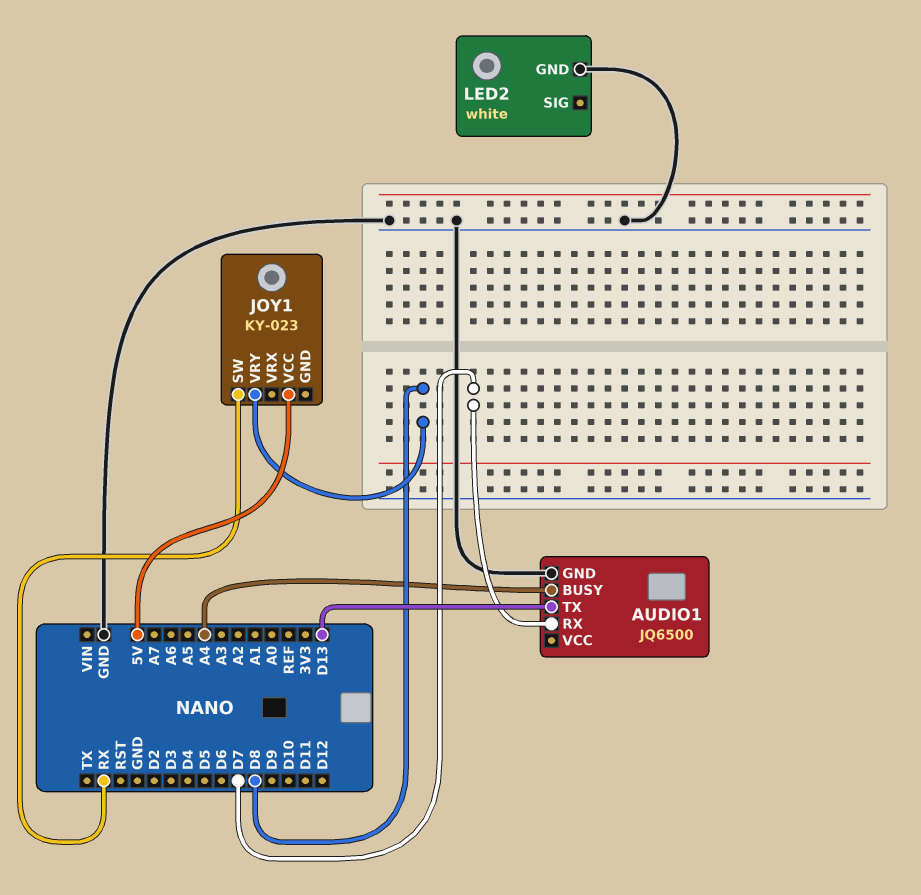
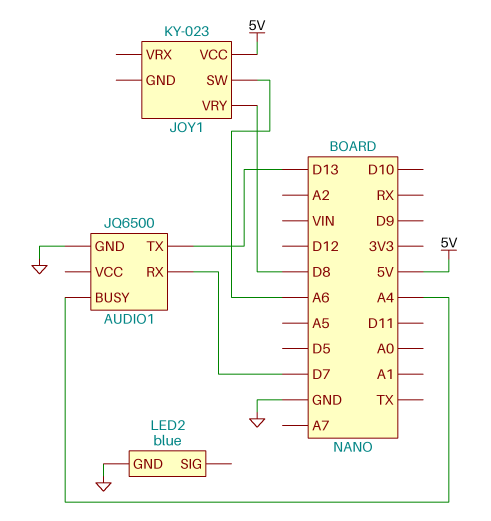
JOY1 pin SW: RX -> A6
LED2: white -> blue

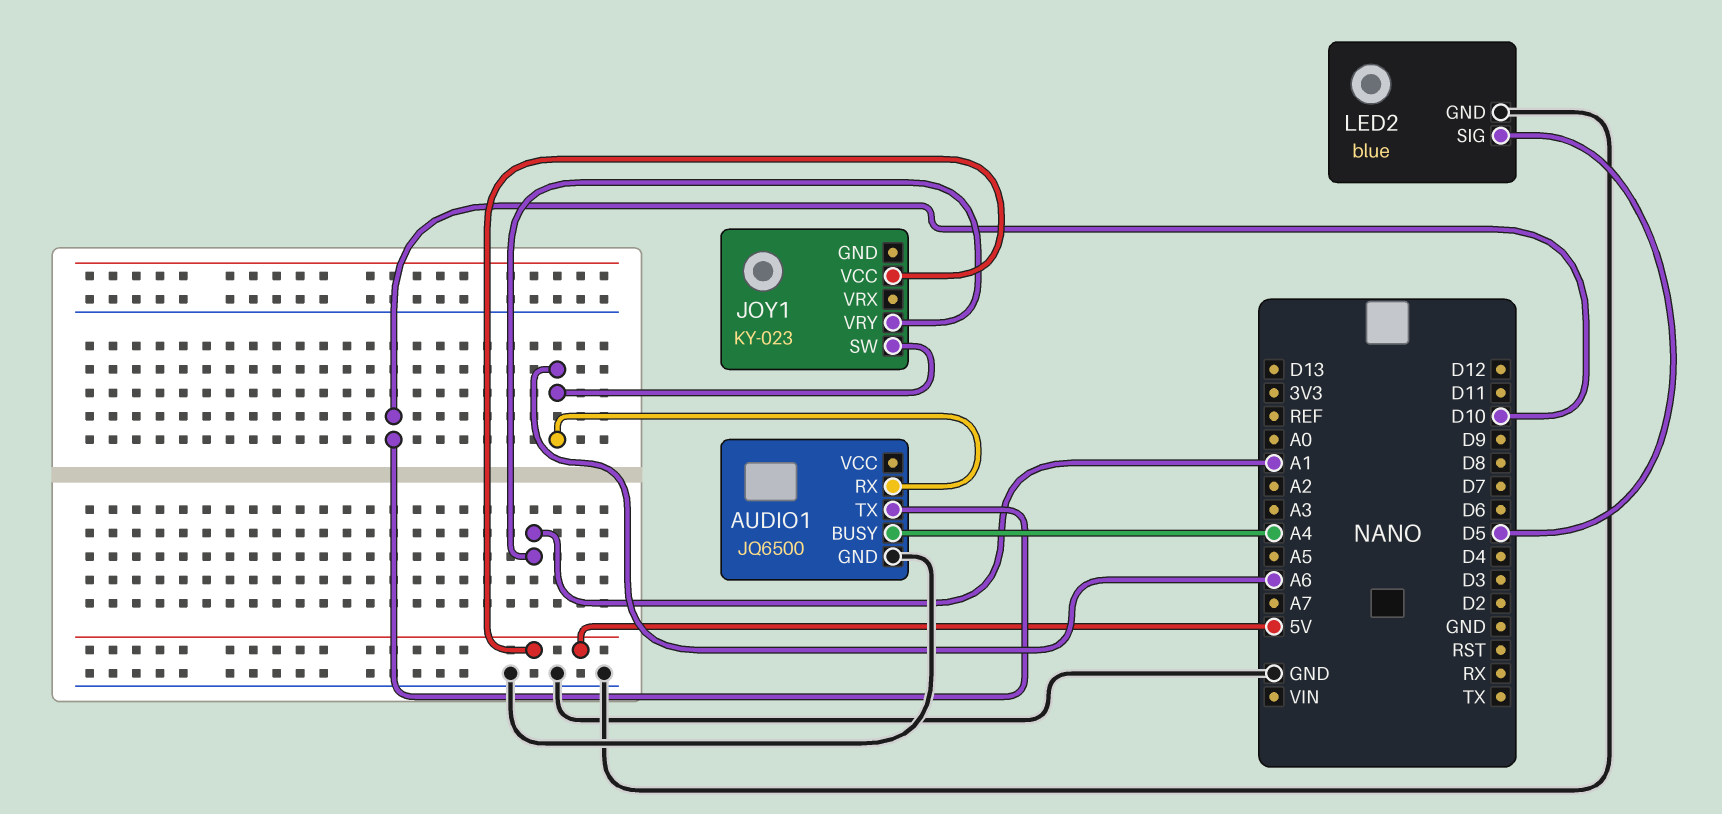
AUDIO1 pin RX: D7 -> A6
AUDIO1 pin TX: D13 -> D10
JOY1 pin VRY: D8 -> A1
LED2 pin SIG: none -> D5

